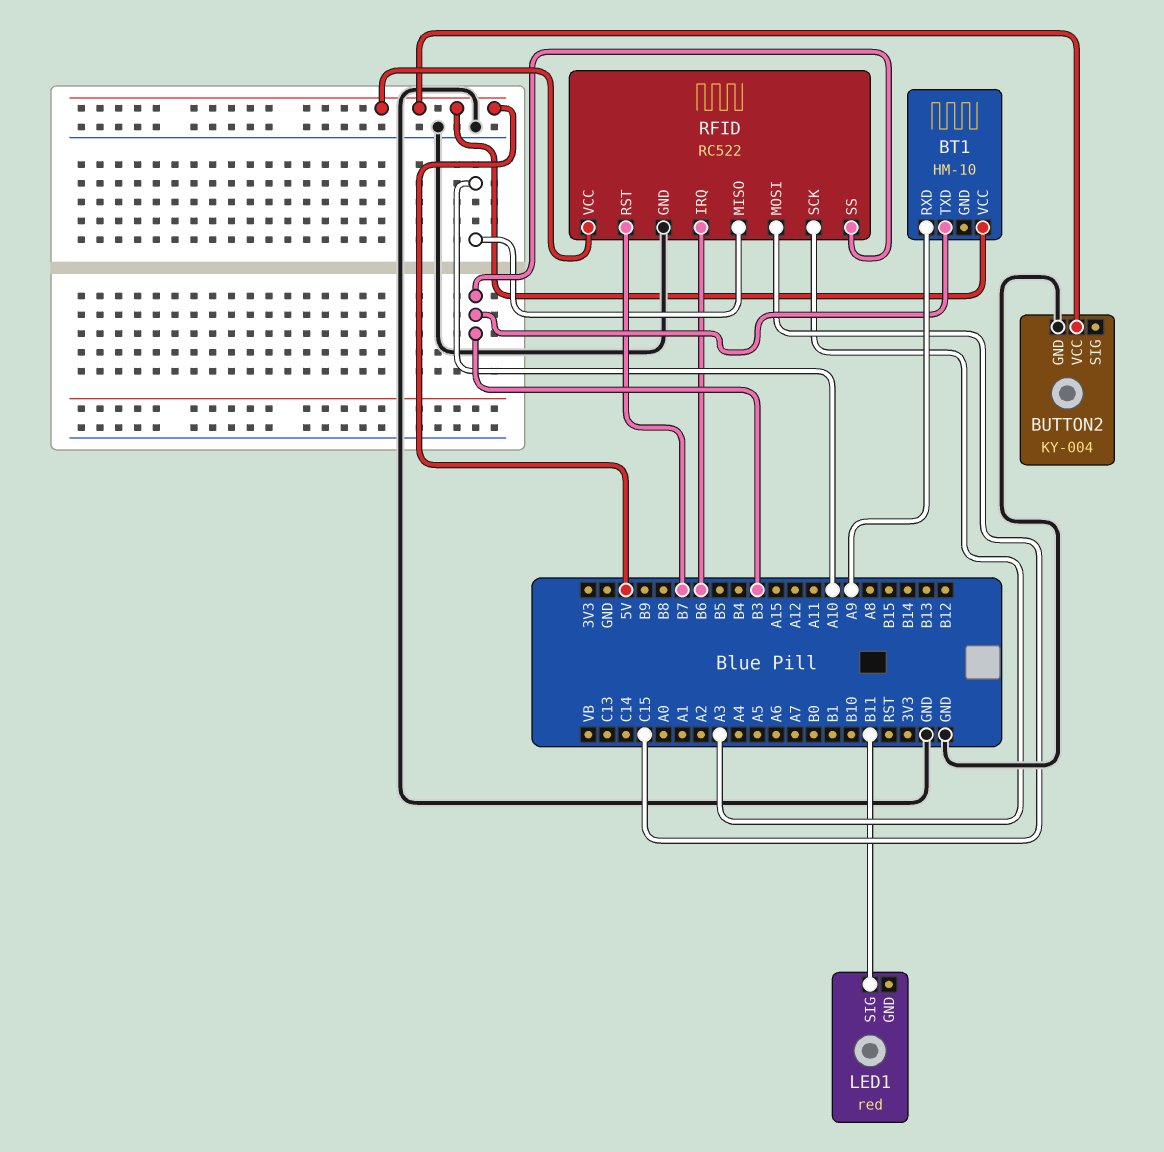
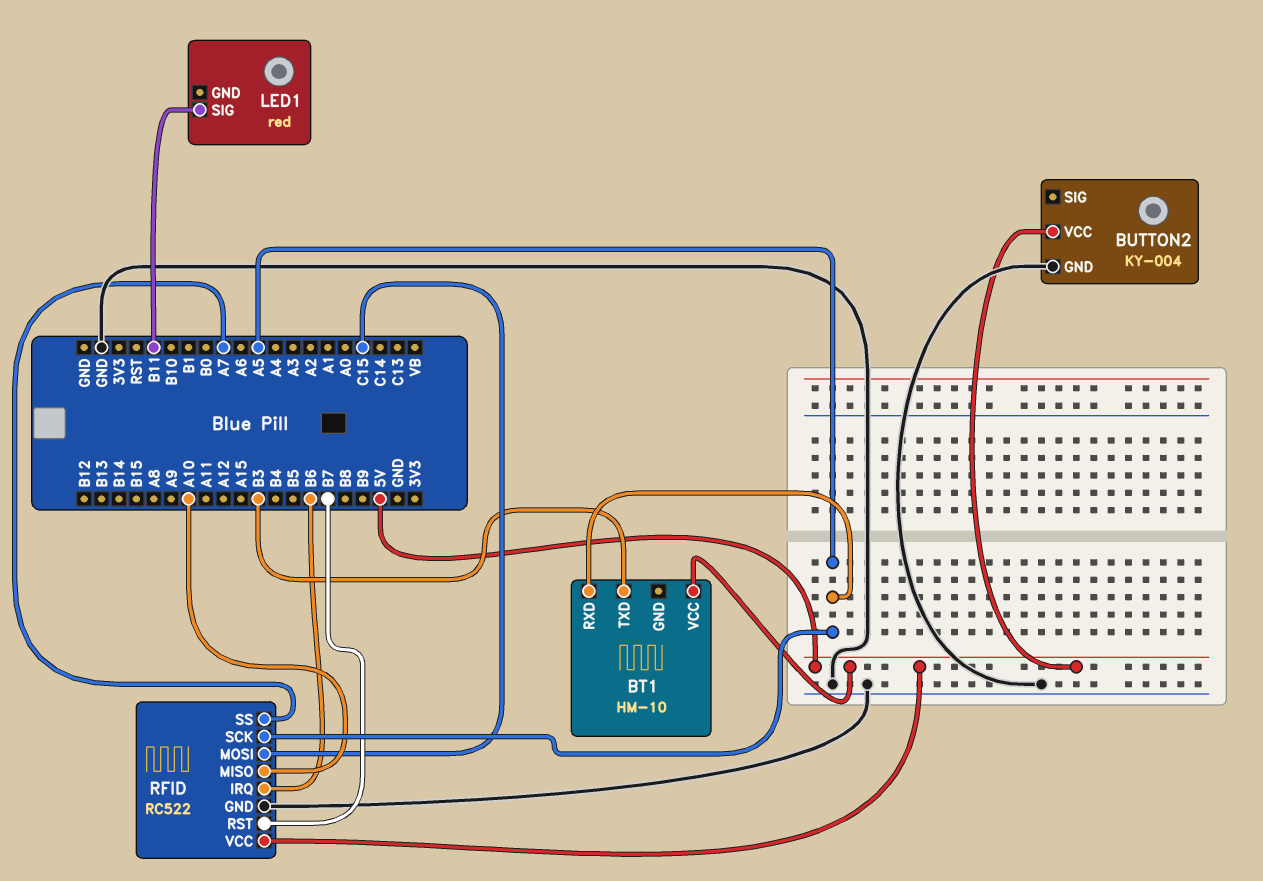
BT1 pin RXD: A9 -> A5
RFID pin SCK: A3 -> A5
RFID pin SS: B3 -> A7

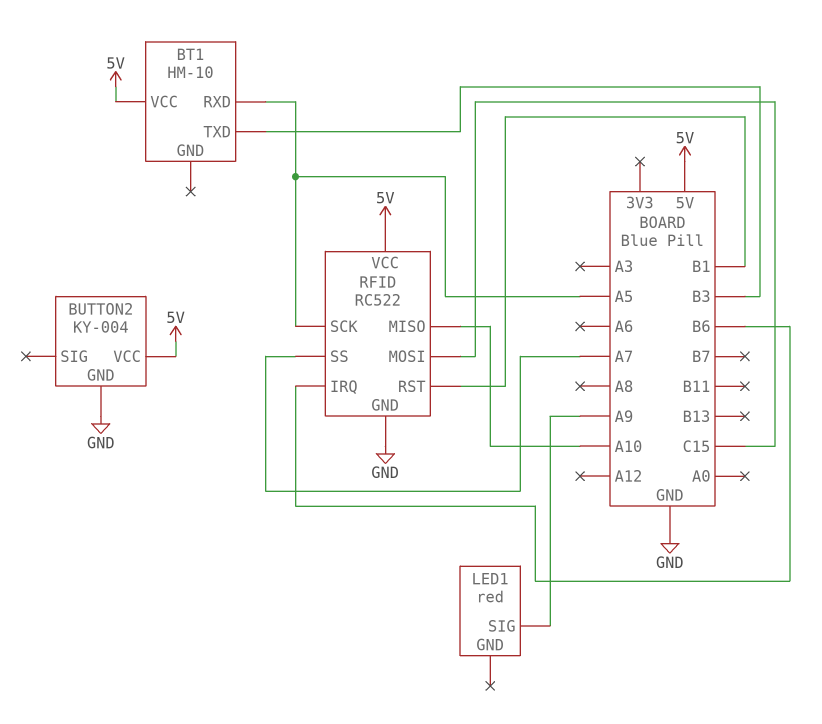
LED1 pin SIG: B11 -> A9
RFID pin RST: B7 -> B1

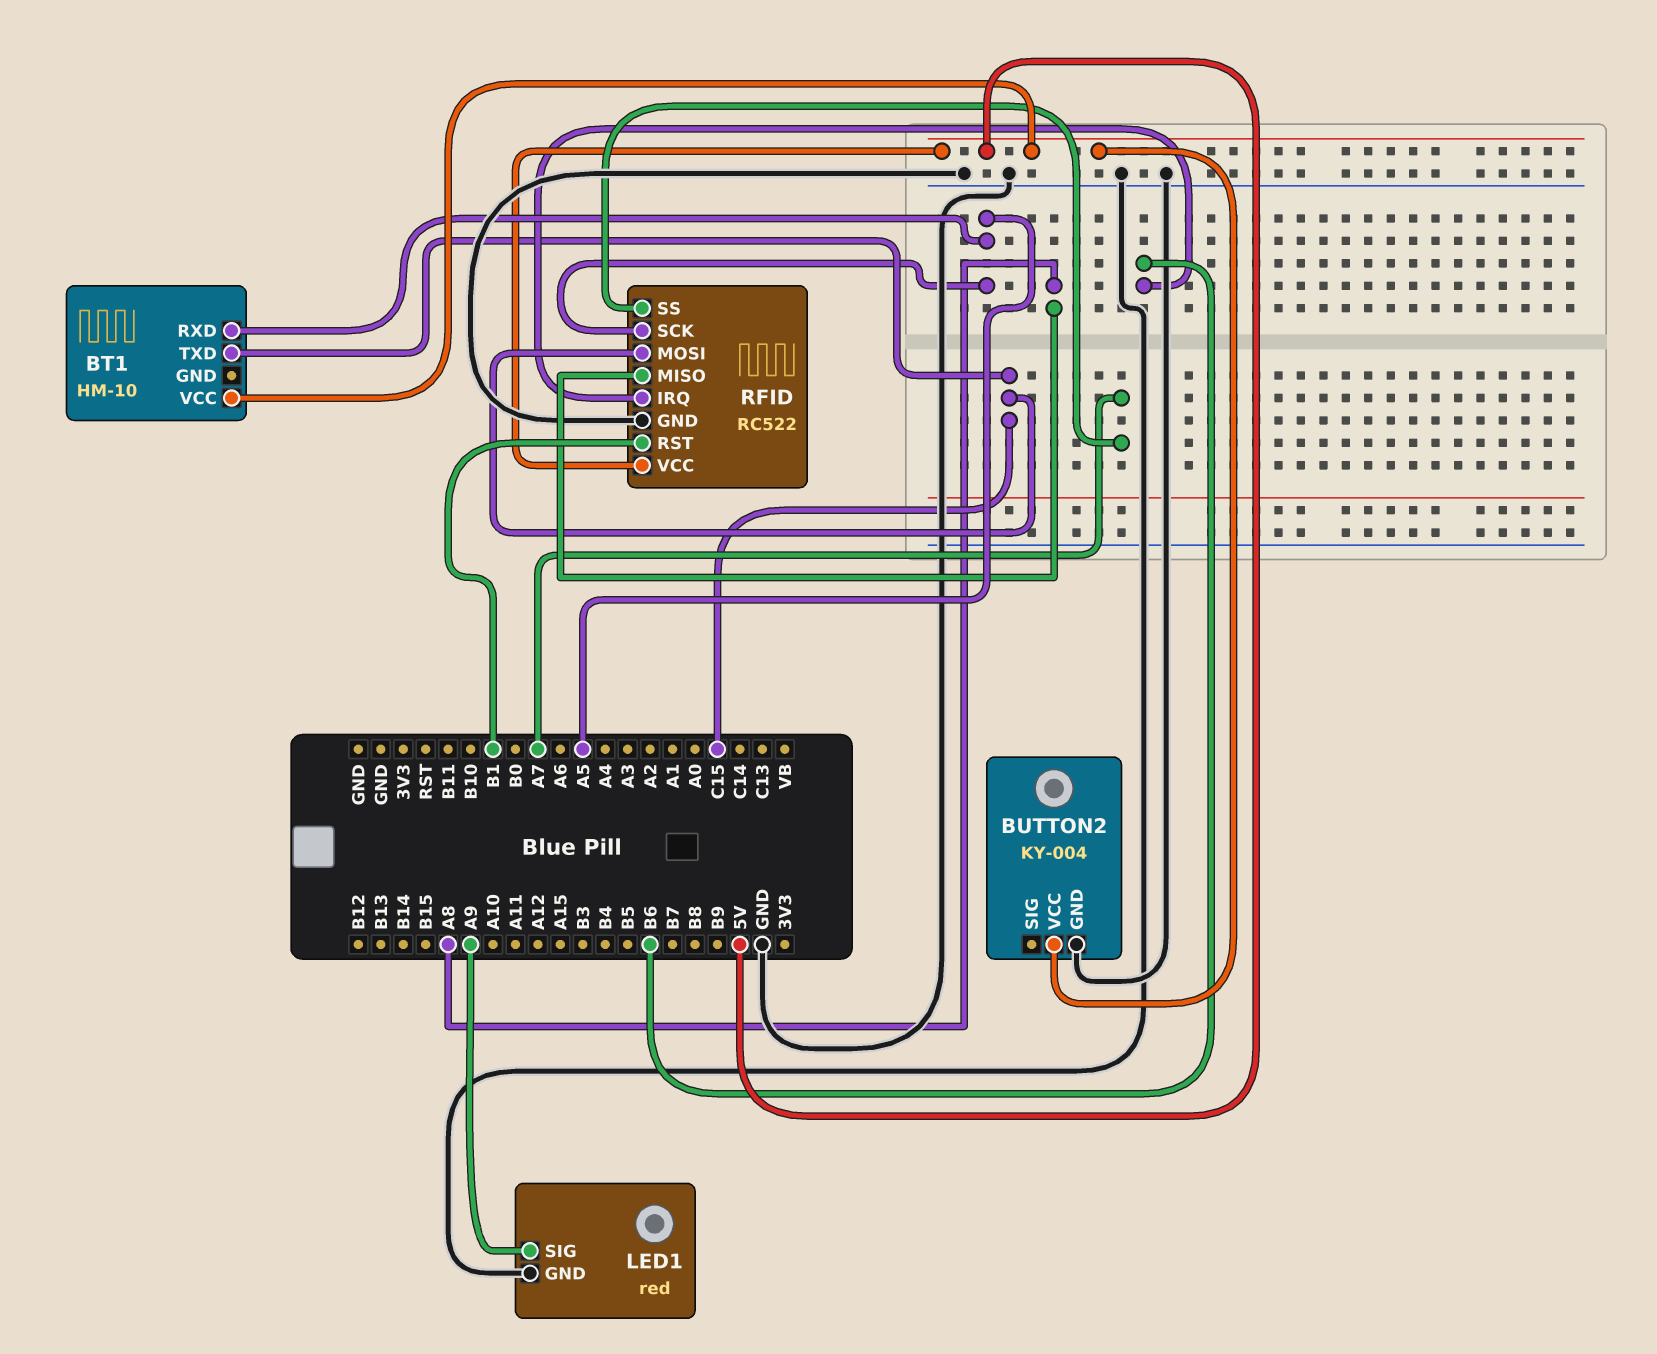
BT1 pin TXD: B3 -> C15
LED1 pin GND: none -> GND
RFID pin MISO: A10 -> A8

